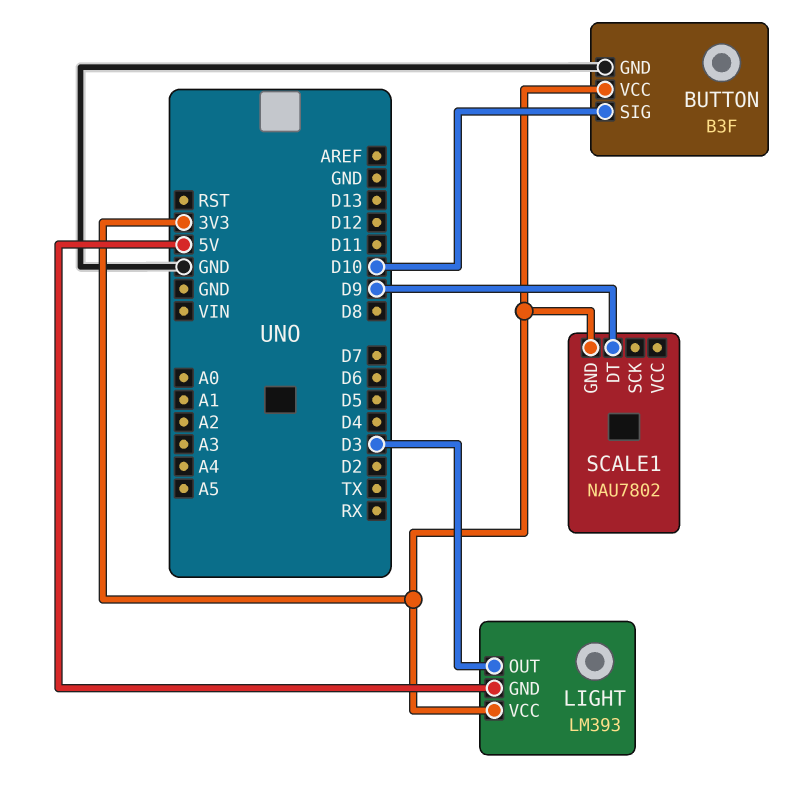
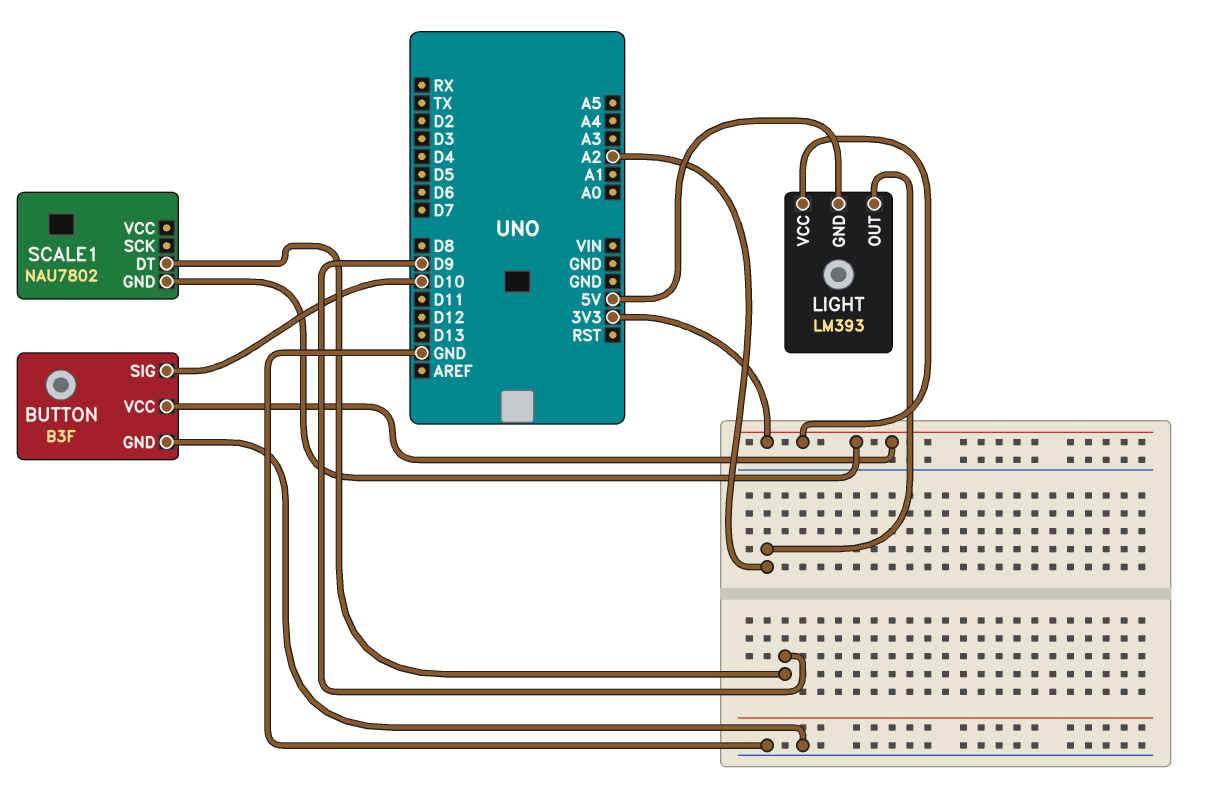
LIGHT pin OUT: D3 -> A2

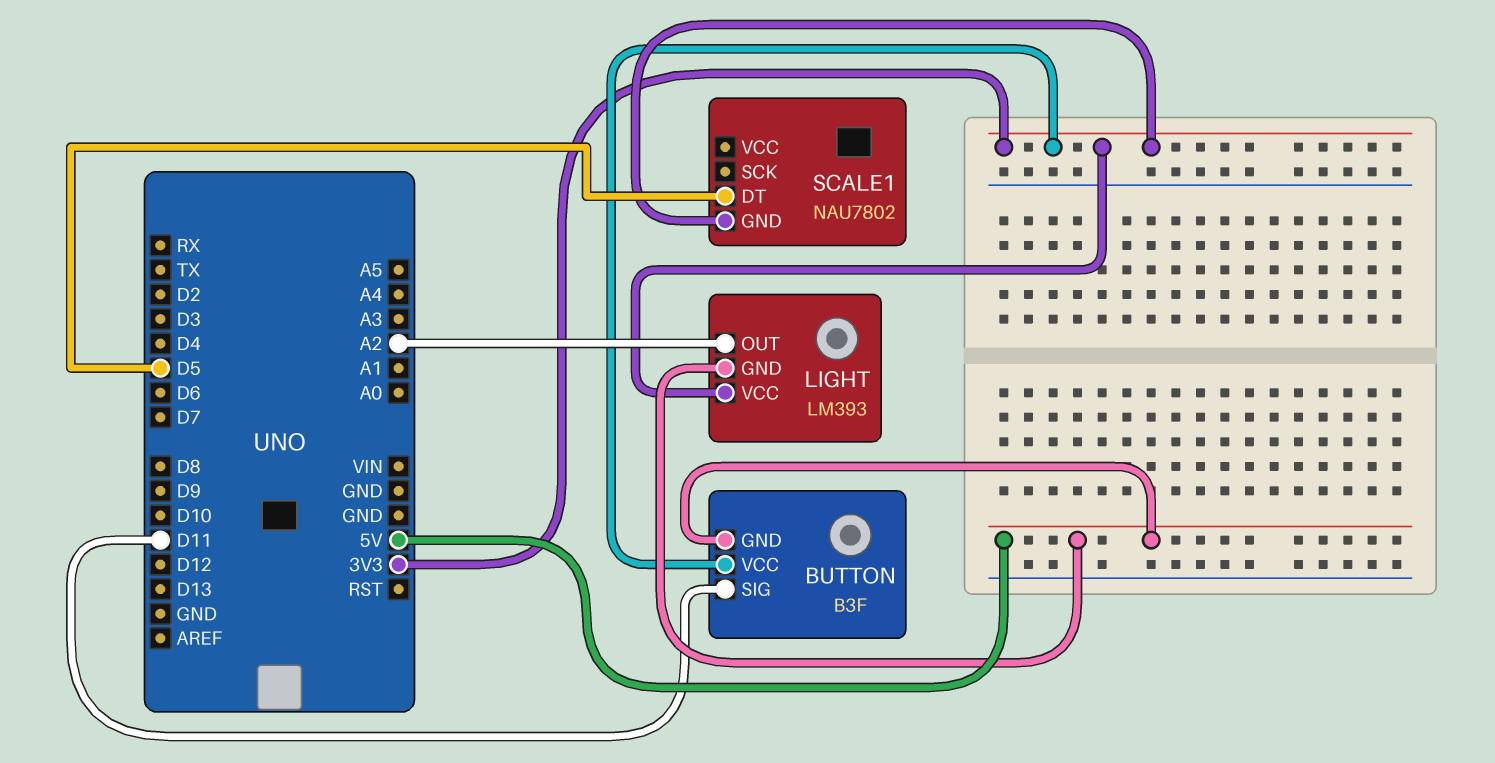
BUTTON pin GND: GND -> 5V
BUTTON pin SIG: D10 -> D11
SCALE1 pin DT: D9 -> D5

